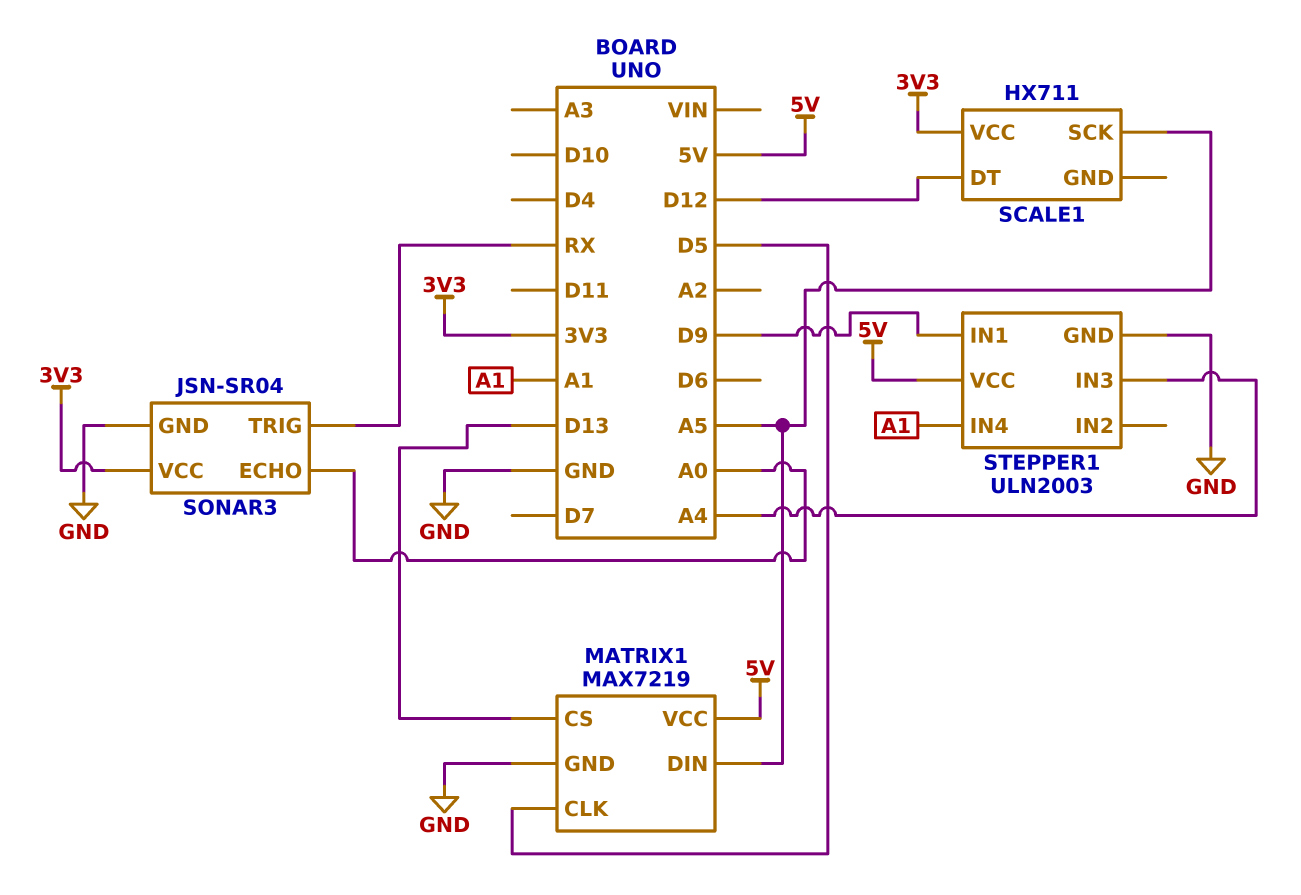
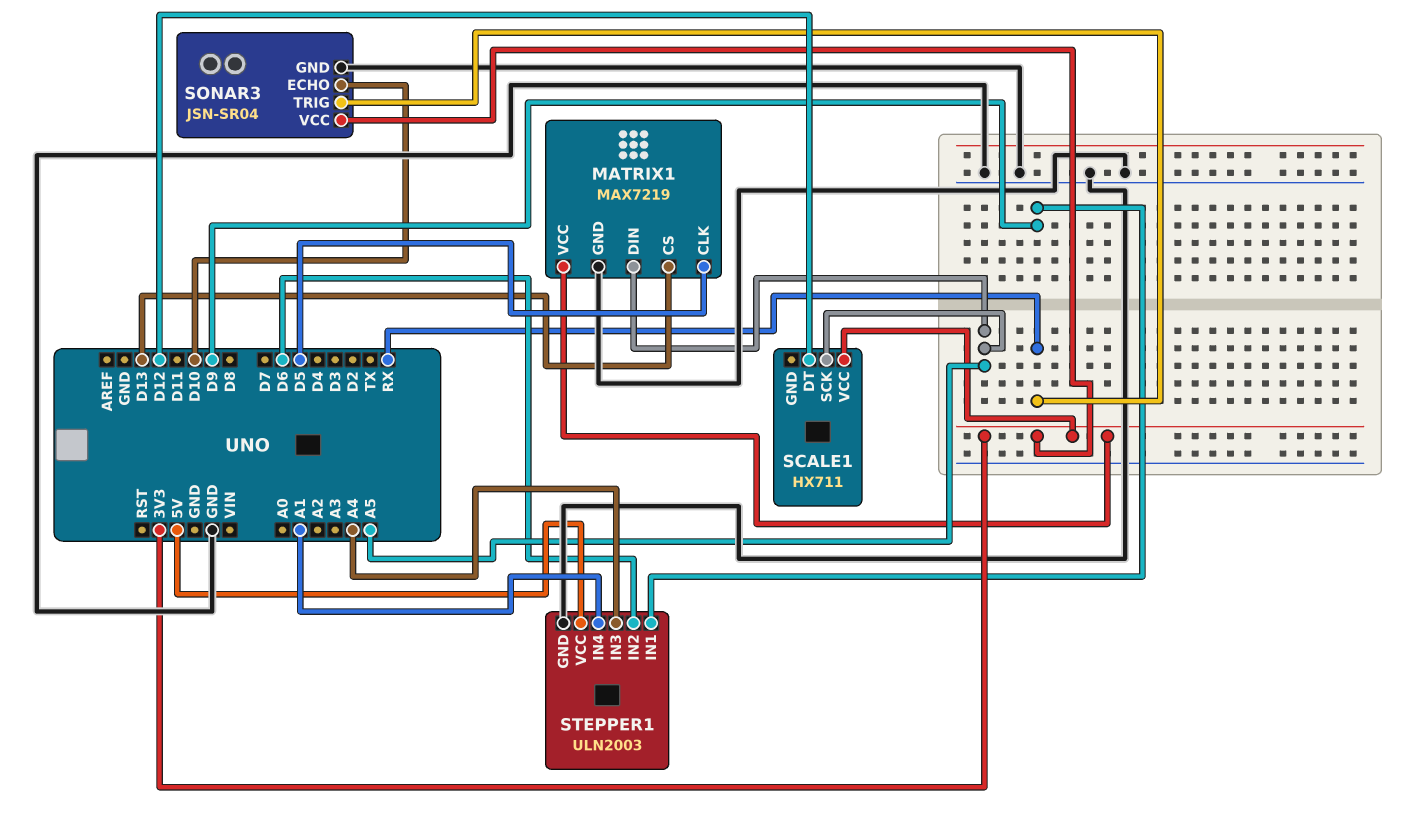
MATRIX1 pin VCC: 5V -> 3V3
SONAR3 pin ECHO: A0 -> D10
STEPPER1 pin IN2: none -> D6

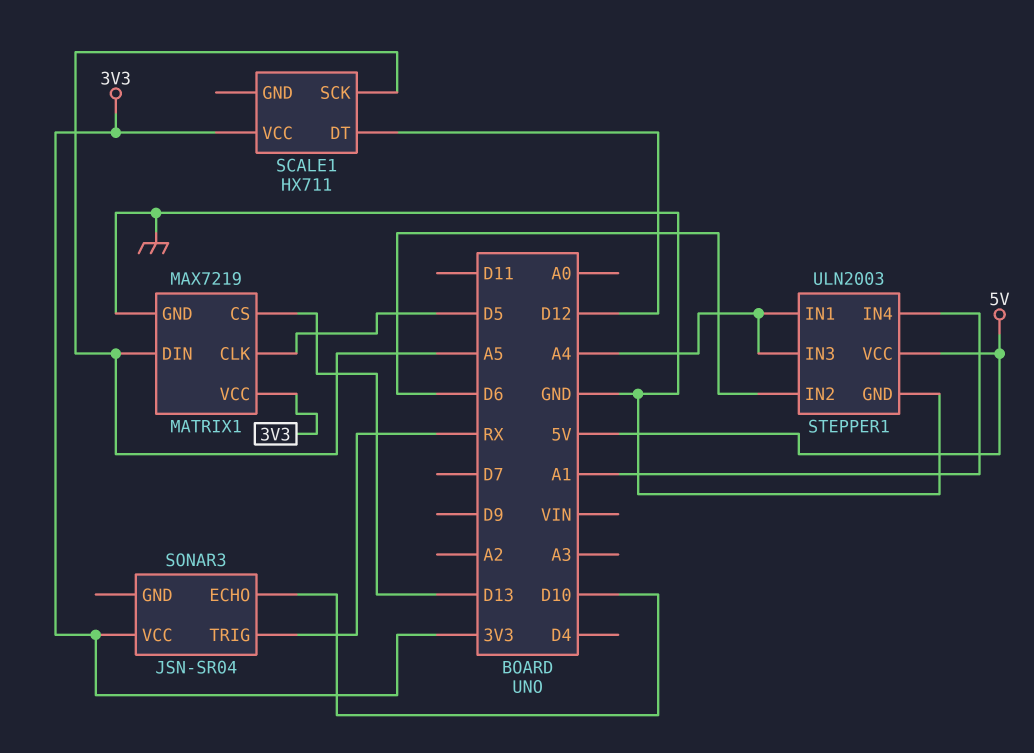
SONAR3 pin GND: GND -> none
STEPPER1 pin IN1: D9 -> A4

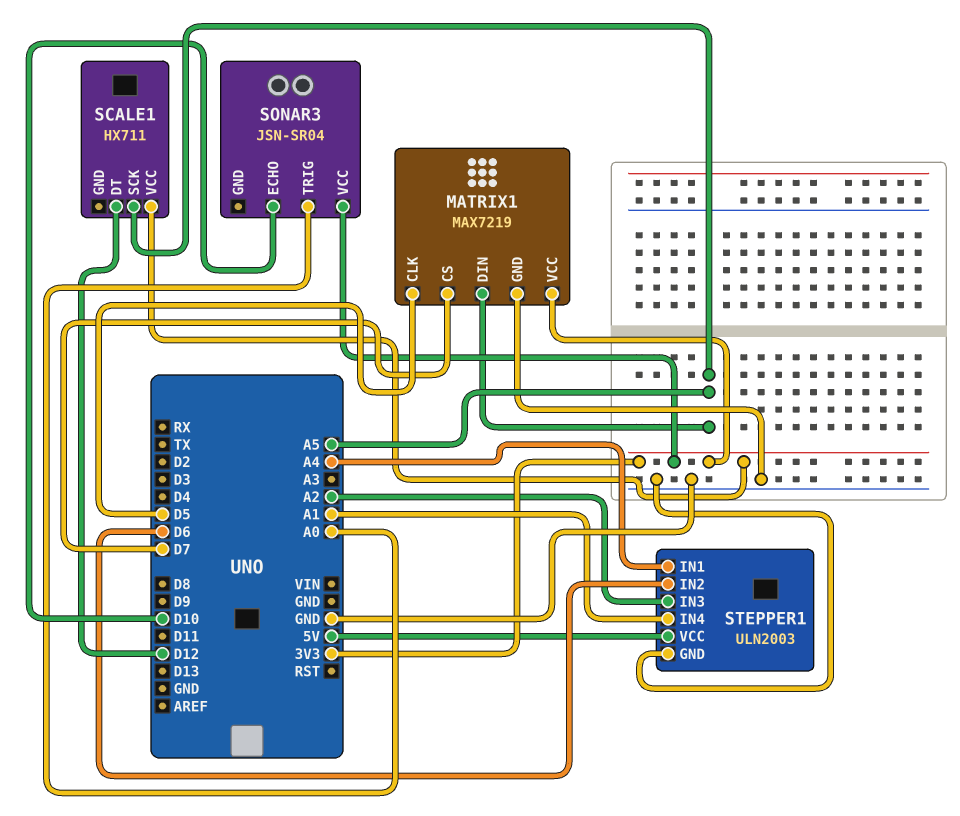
MATRIX1 pin CS: D13 -> D7
SONAR3 pin TRIG: RX -> A0
STEPPER1 pin IN3: A4 -> A2

